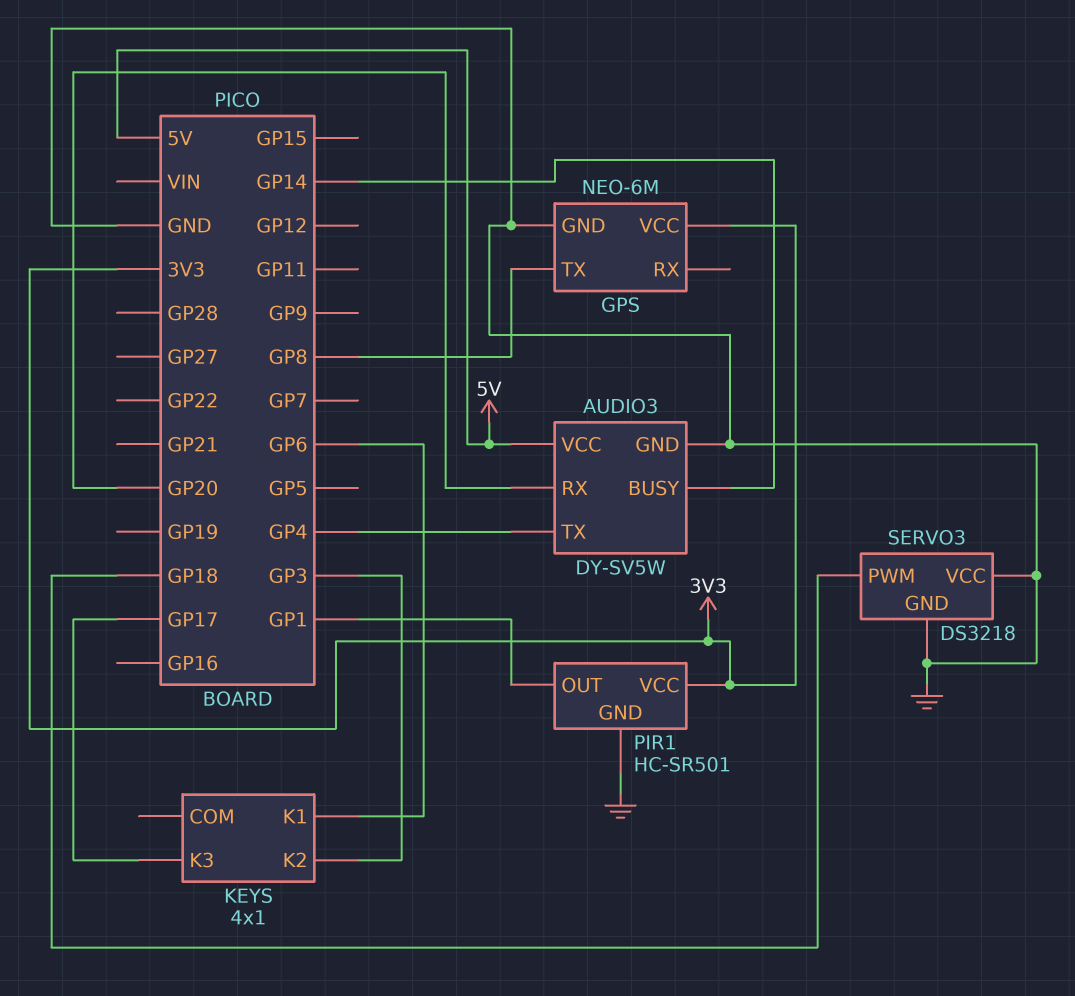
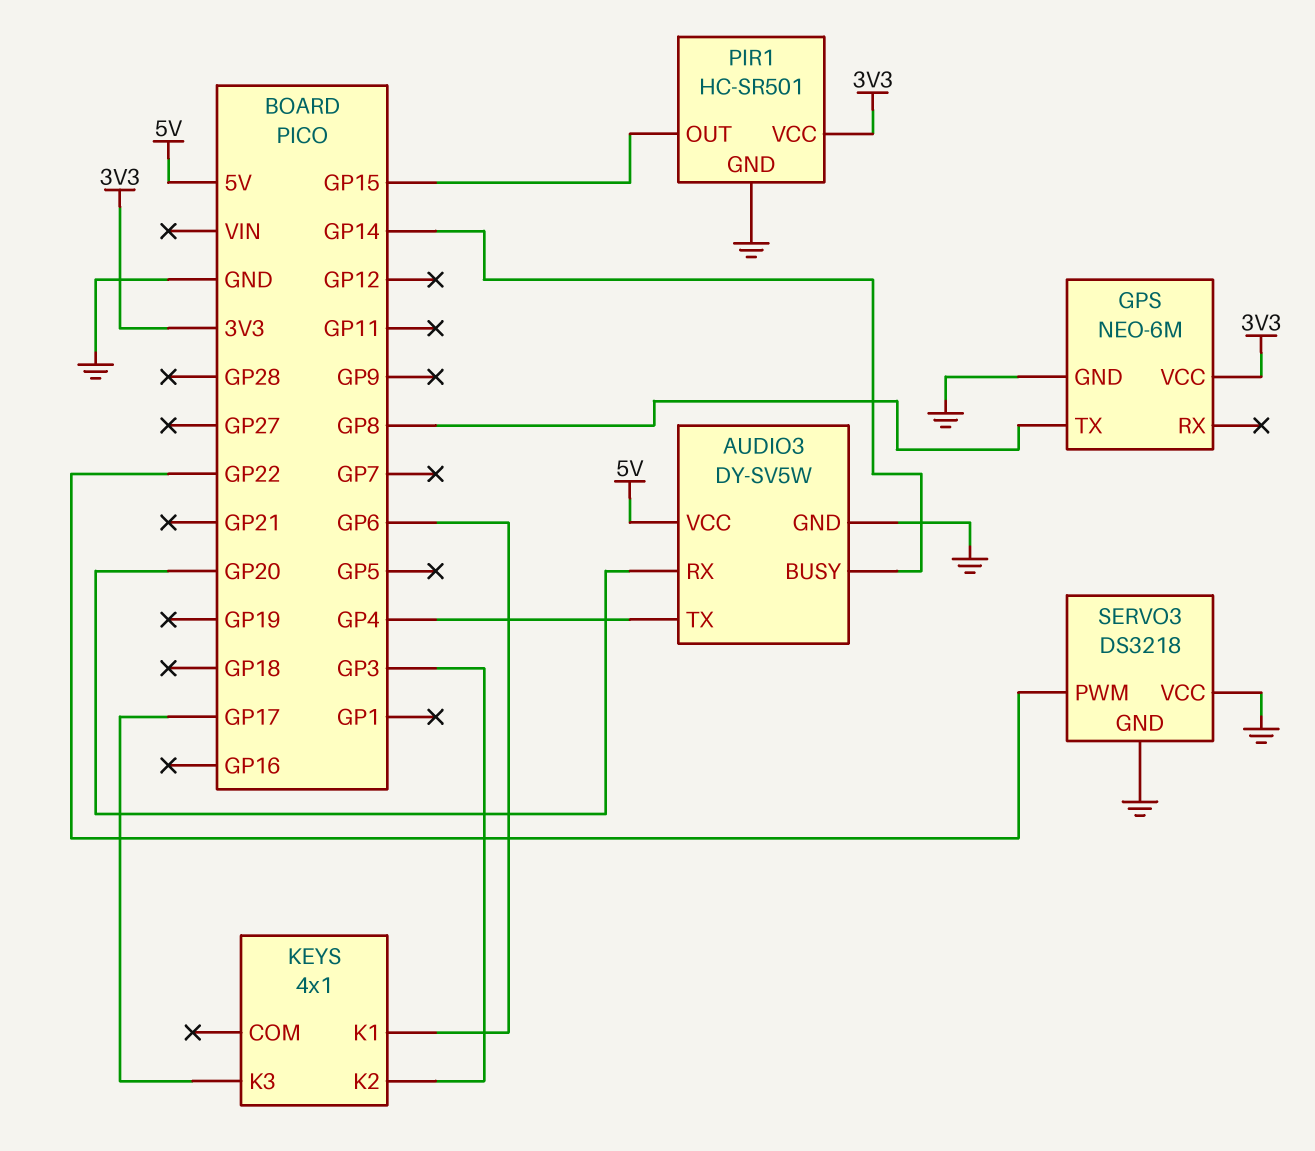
PIR1 pin OUT: GP1 -> GP15
SERVO3 pin PWM: GP18 -> GP22

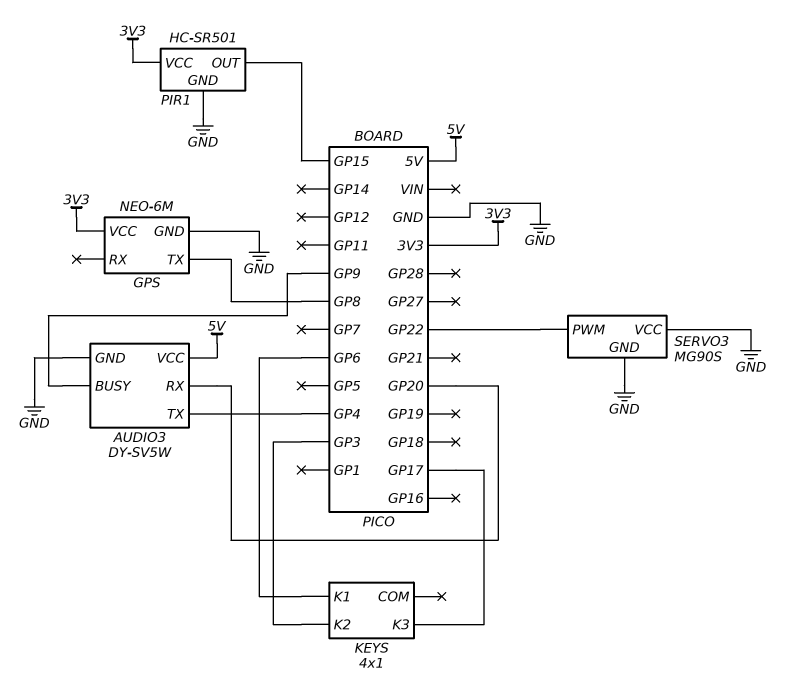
AUDIO3 pin BUSY: GP14 -> GP9
SERVO3: DS3218 -> MG90S

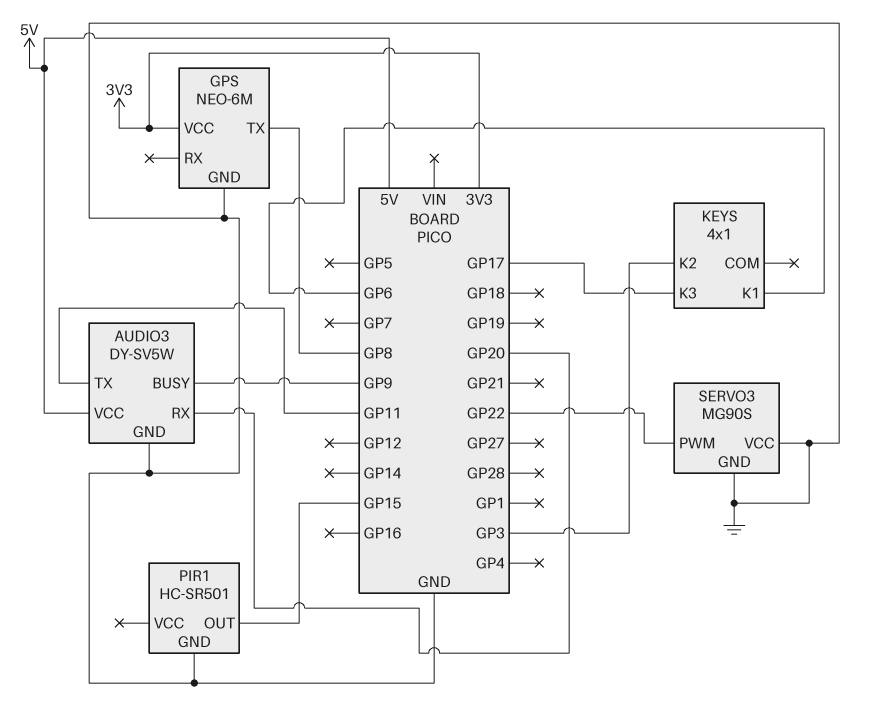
AUDIO3 pin TX: GP4 -> GP11
PIR1 pin VCC: 3V3 -> none

